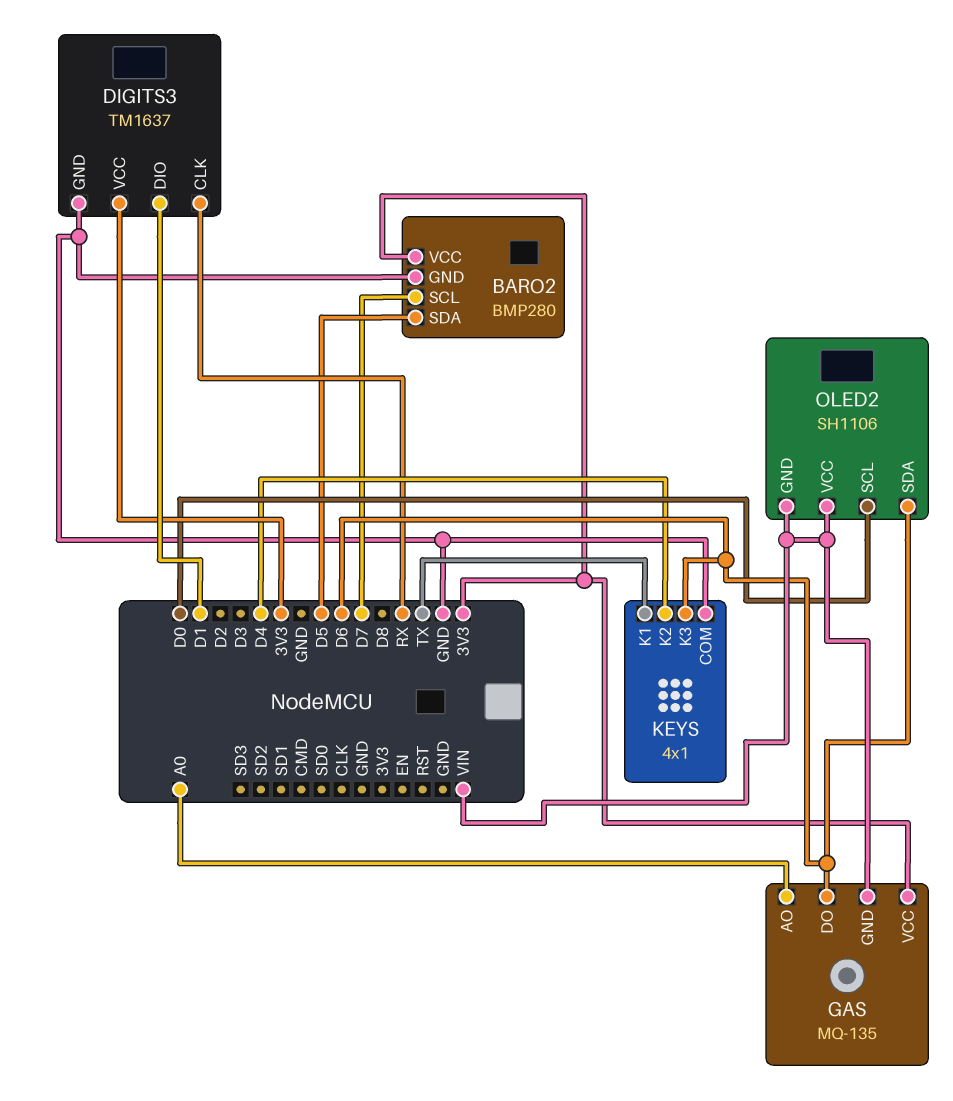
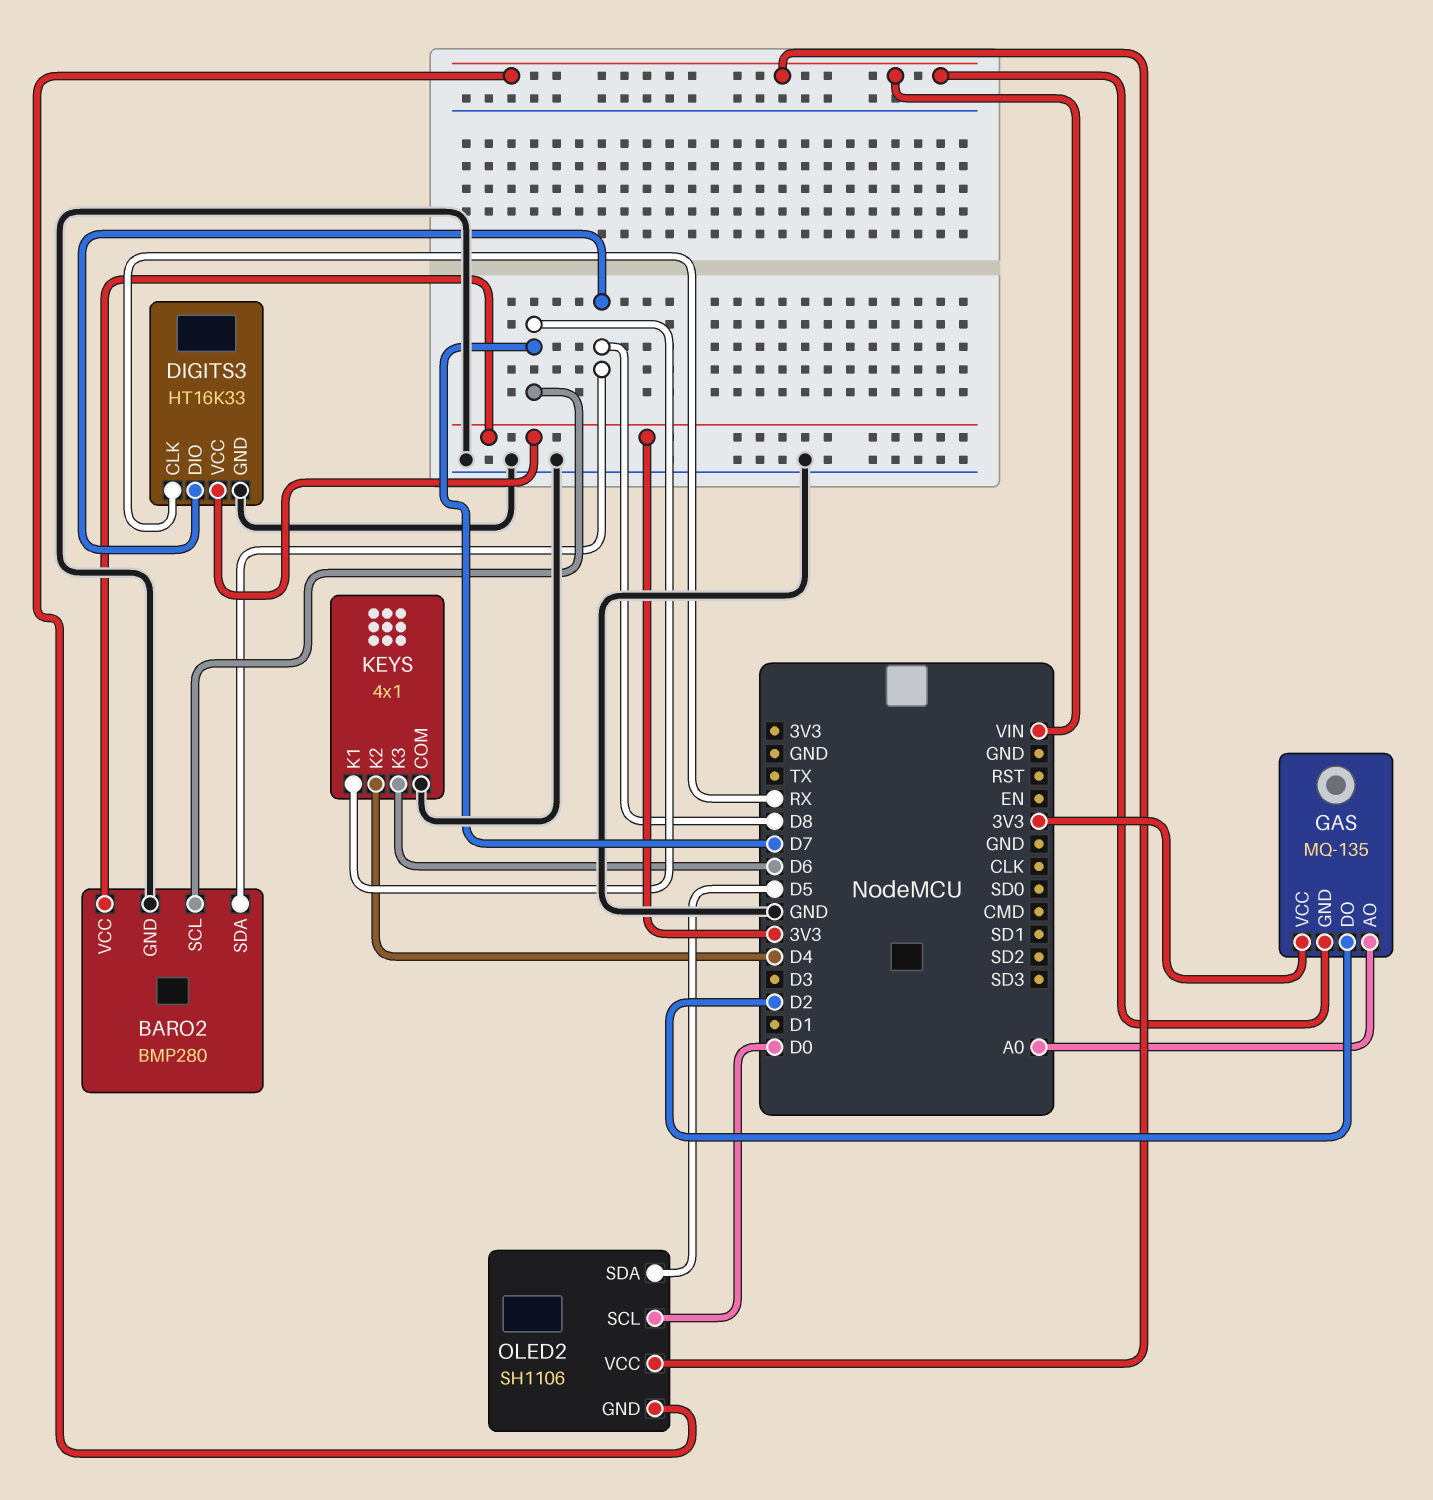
BARO2 pin SDA: D5 -> D8
DIGITS3: TM1637 -> HT16K33
DIGITS3 pin DIO: D1 -> D8
GAS pin DO: D6 -> D2
KEYS pin K1: TX -> D7
OLED2 pin SDA: D6 -> D5

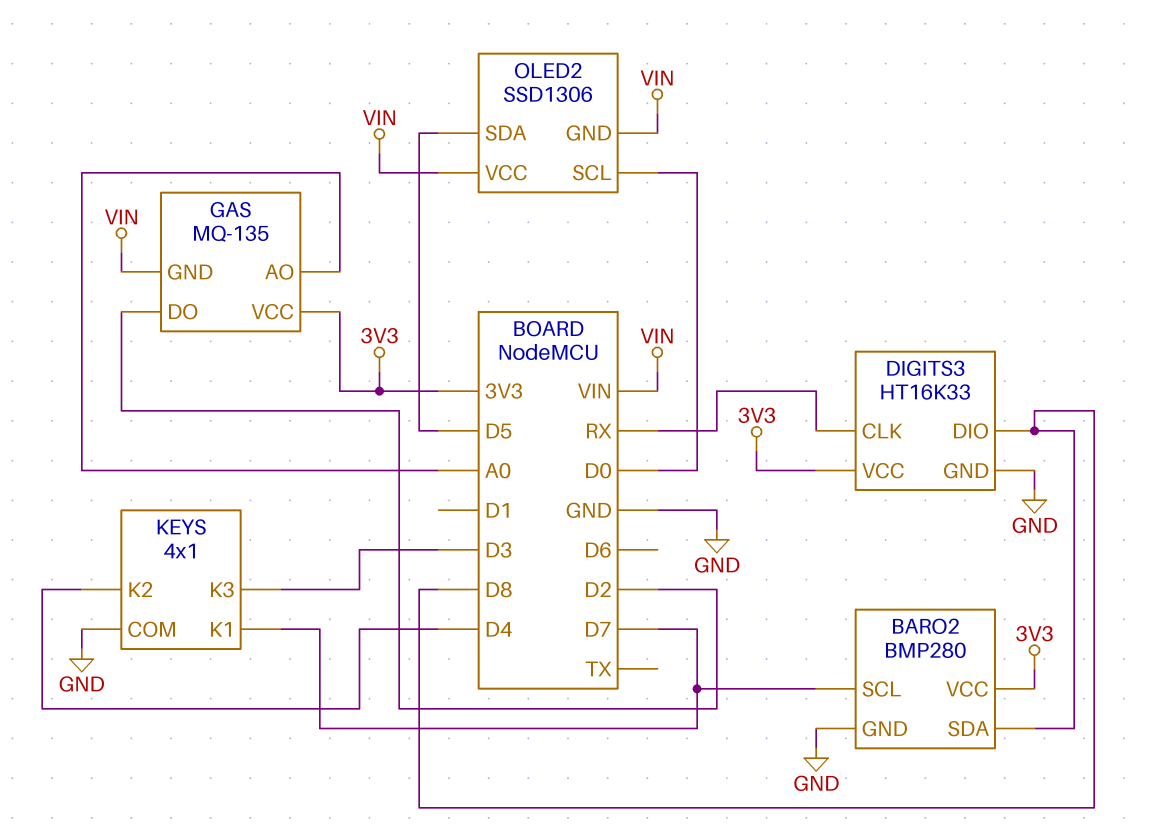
KEYS pin K3: D6 -> D3
OLED2: SH1106 -> SSD1306

